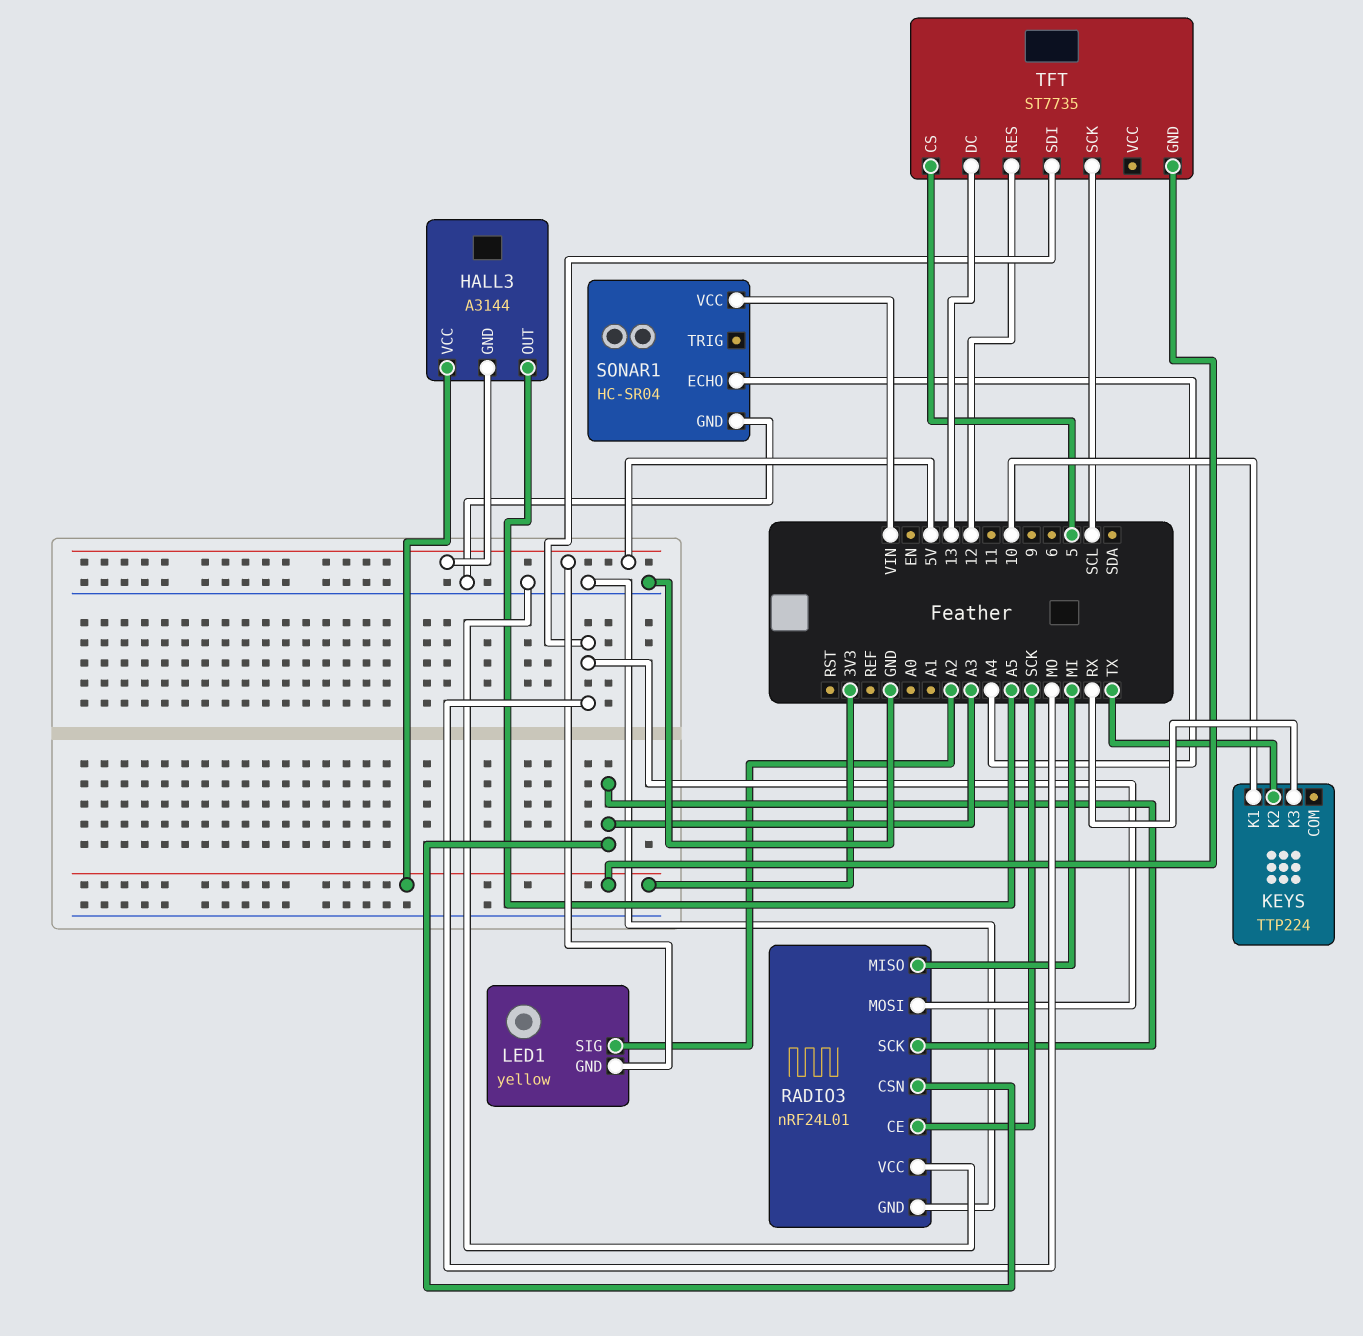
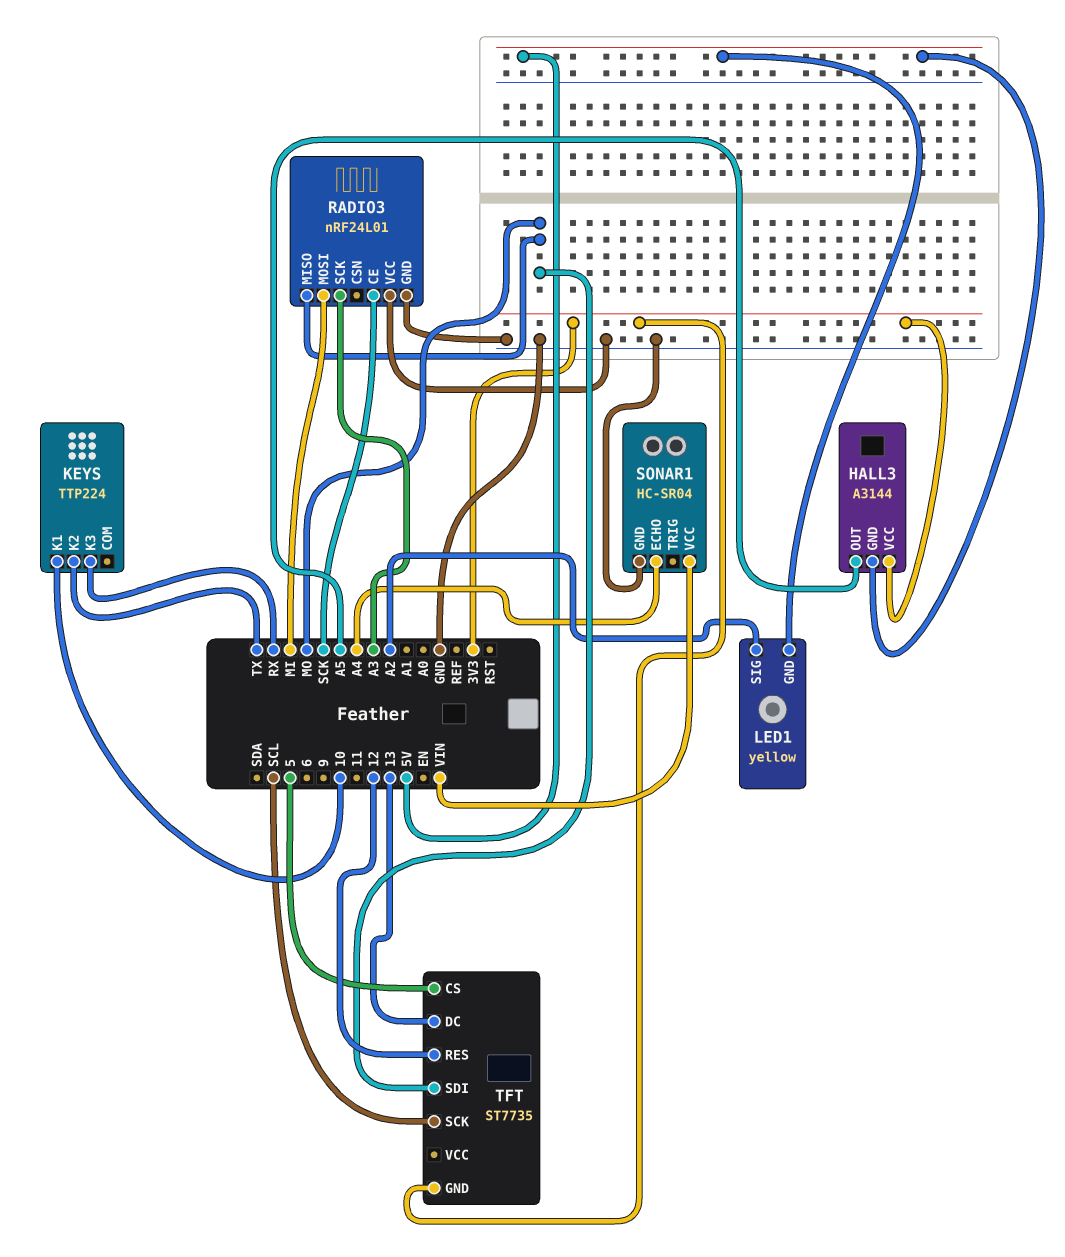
RADIO3 pin CSN: A3 -> none
RADIO3 pin MISO: MI -> MO
RADIO3 pin MOSI: MO -> MI

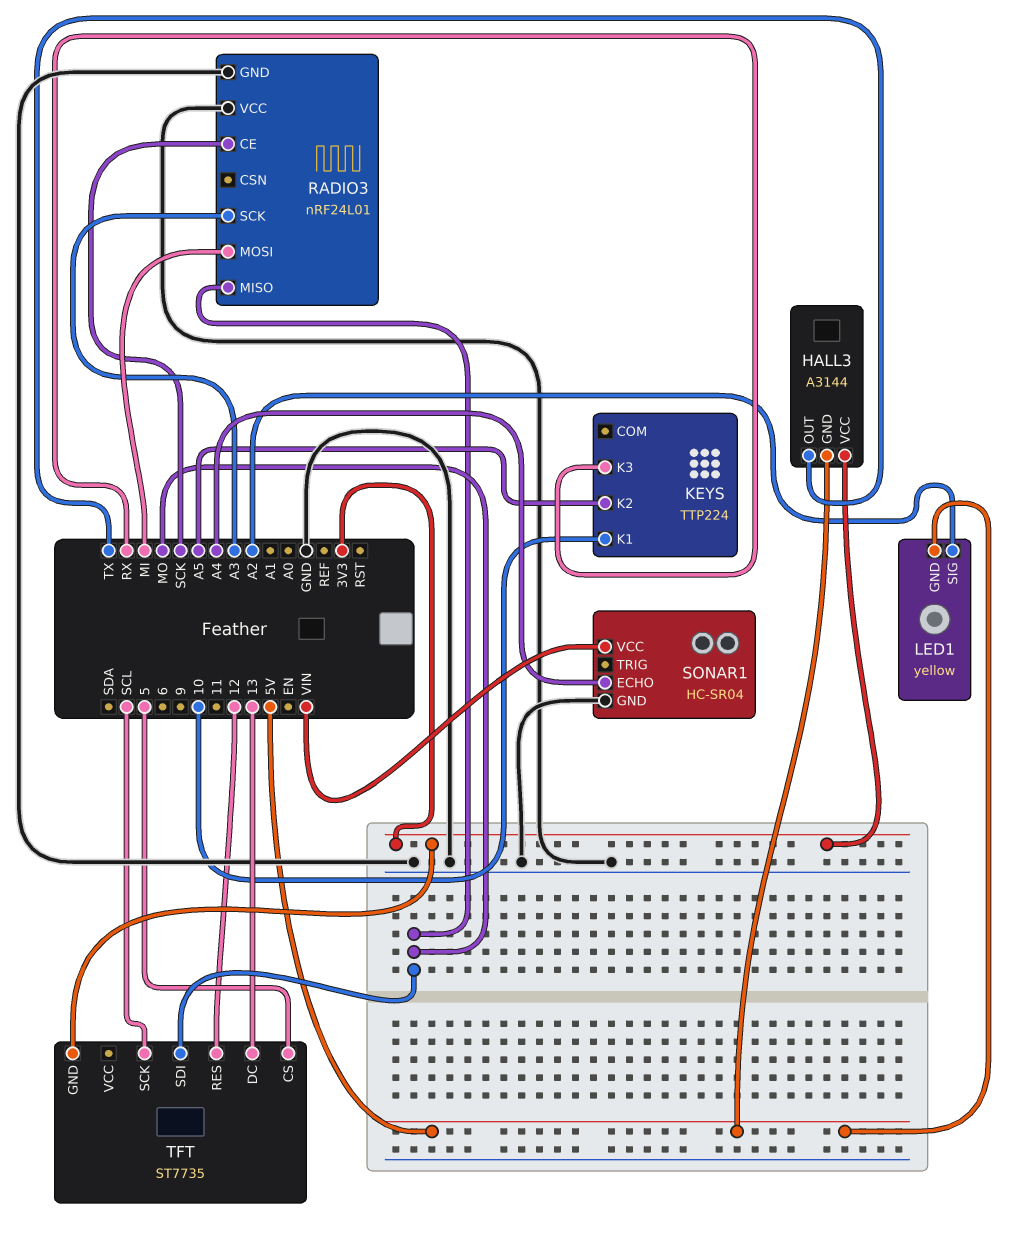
HALL3 pin OUT: A5 -> TX
KEYS pin K2: TX -> A5

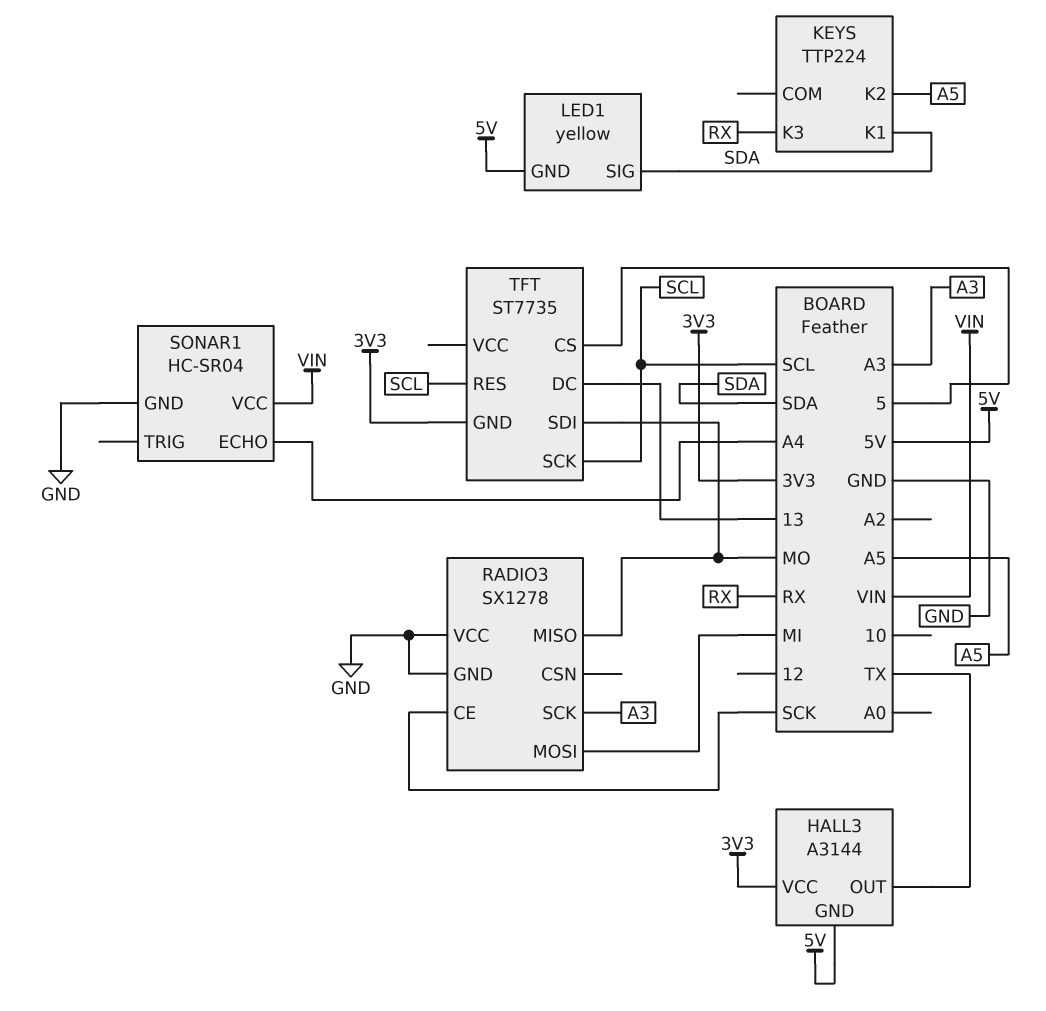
KEYS pin K1: 10 -> SDA
LED1 pin SIG: A2 -> SDA
RADIO3: nRF24L01 -> SX1278
TFT pin RES: 12 -> SCL

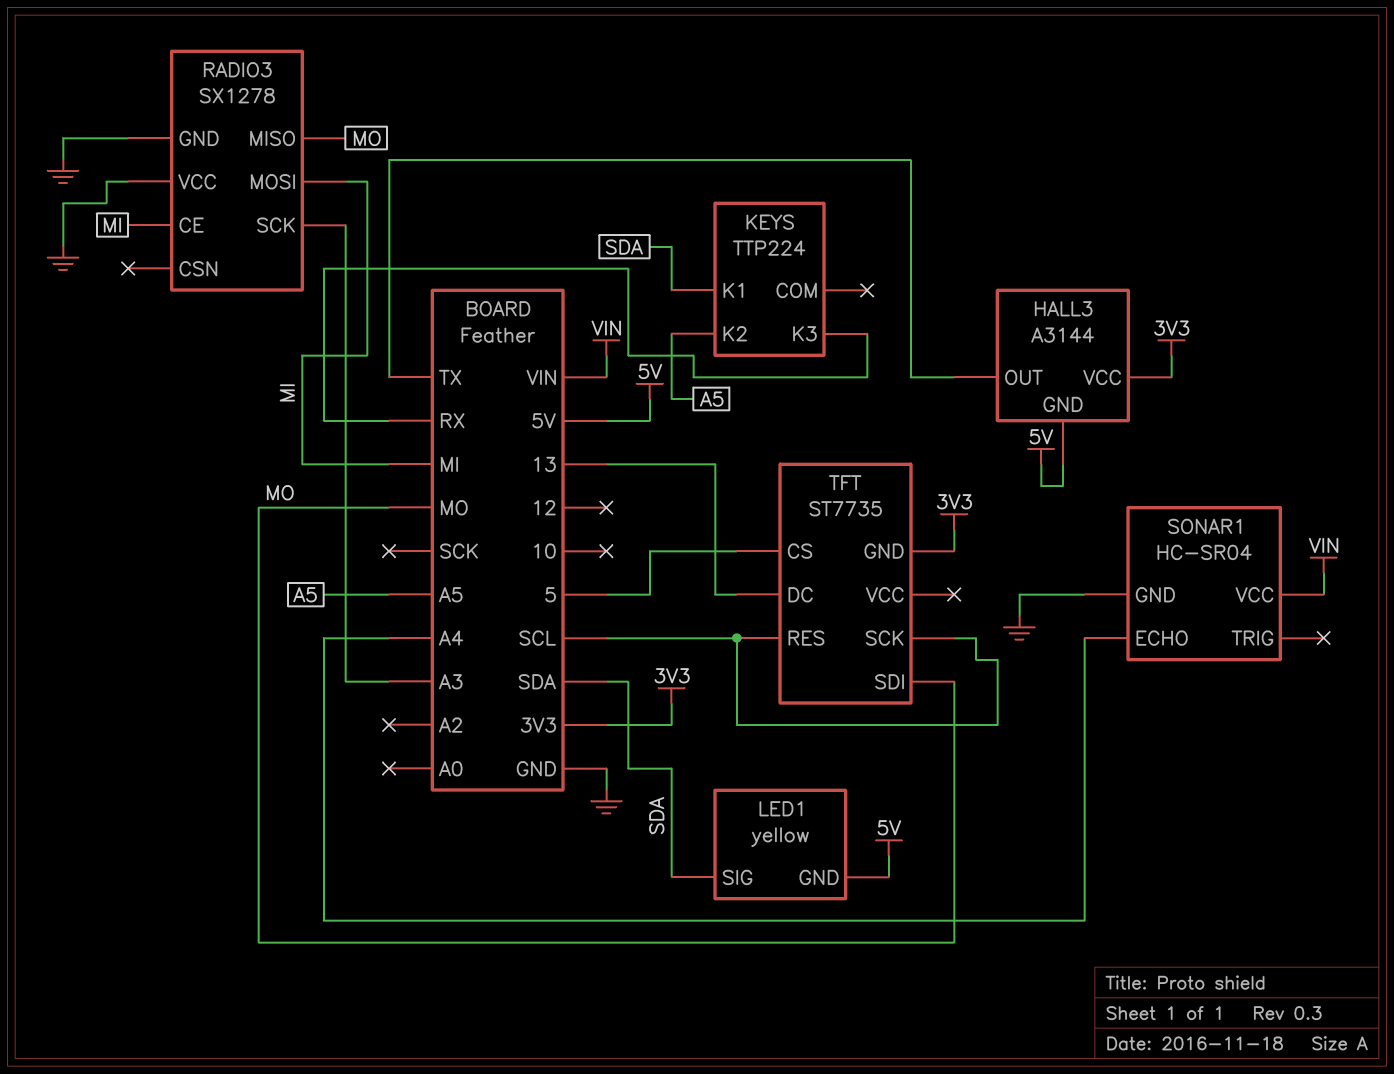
RADIO3 pin CE: SCK -> MI

